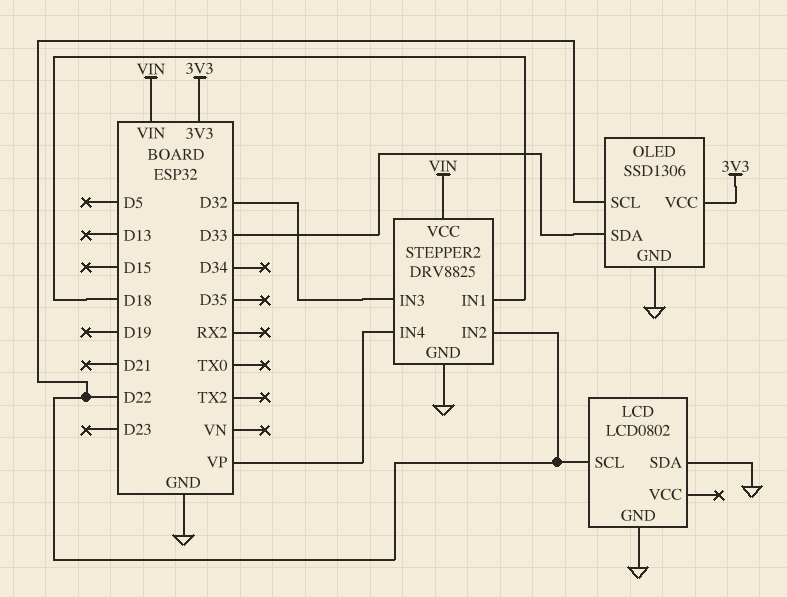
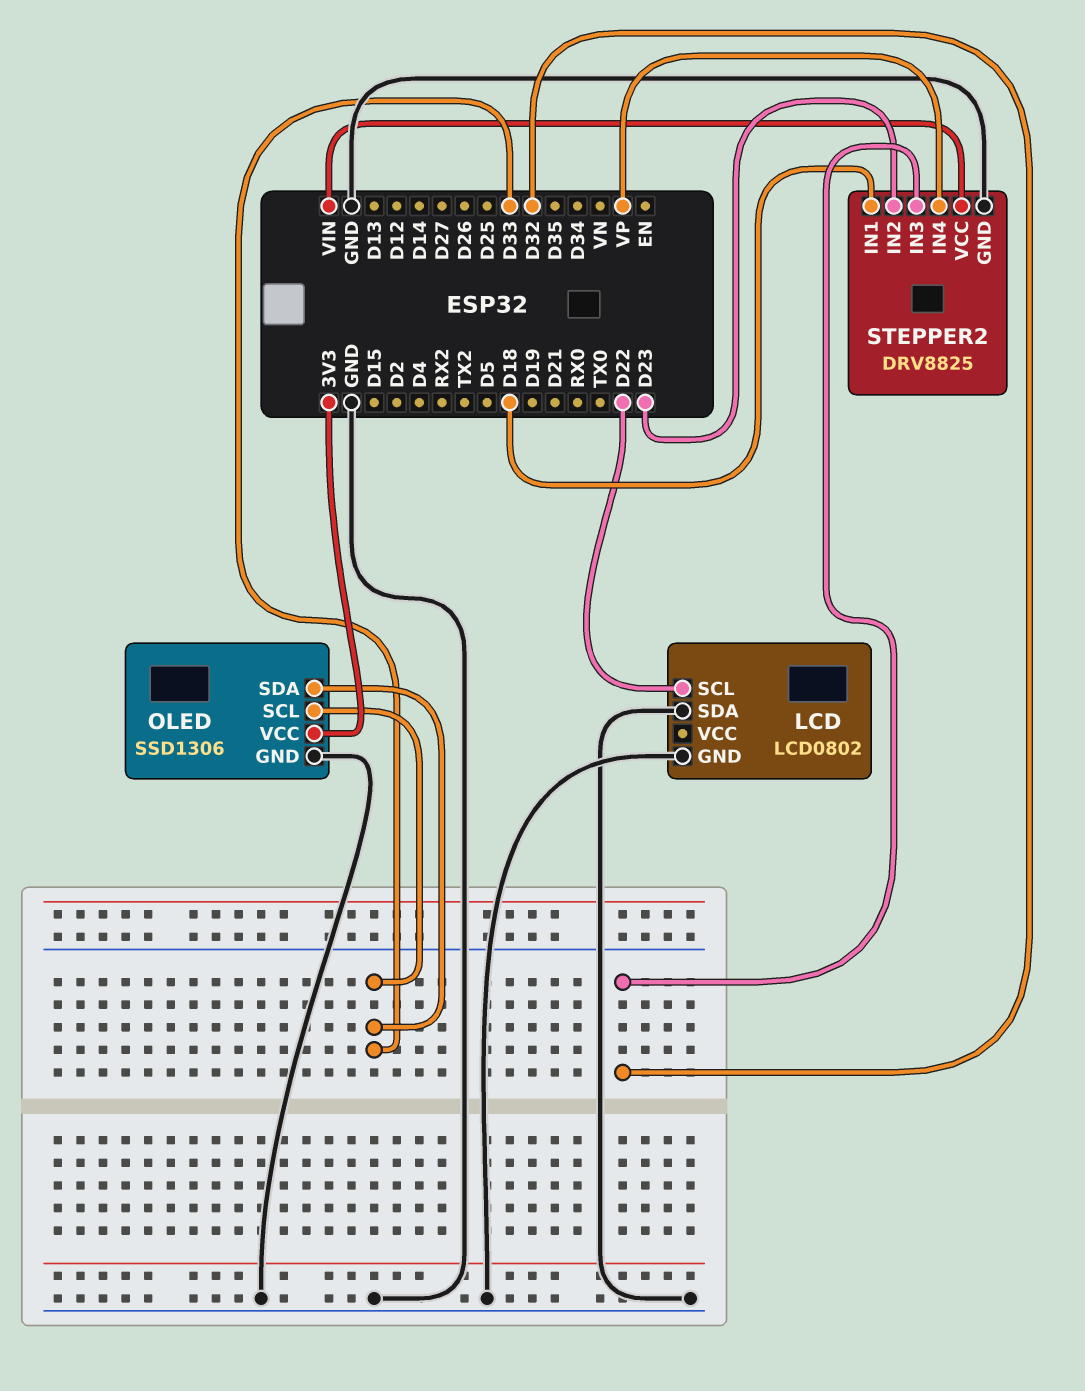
OLED pin SCL: D22 -> D33
STEPPER2 pin IN2: D22 -> D23

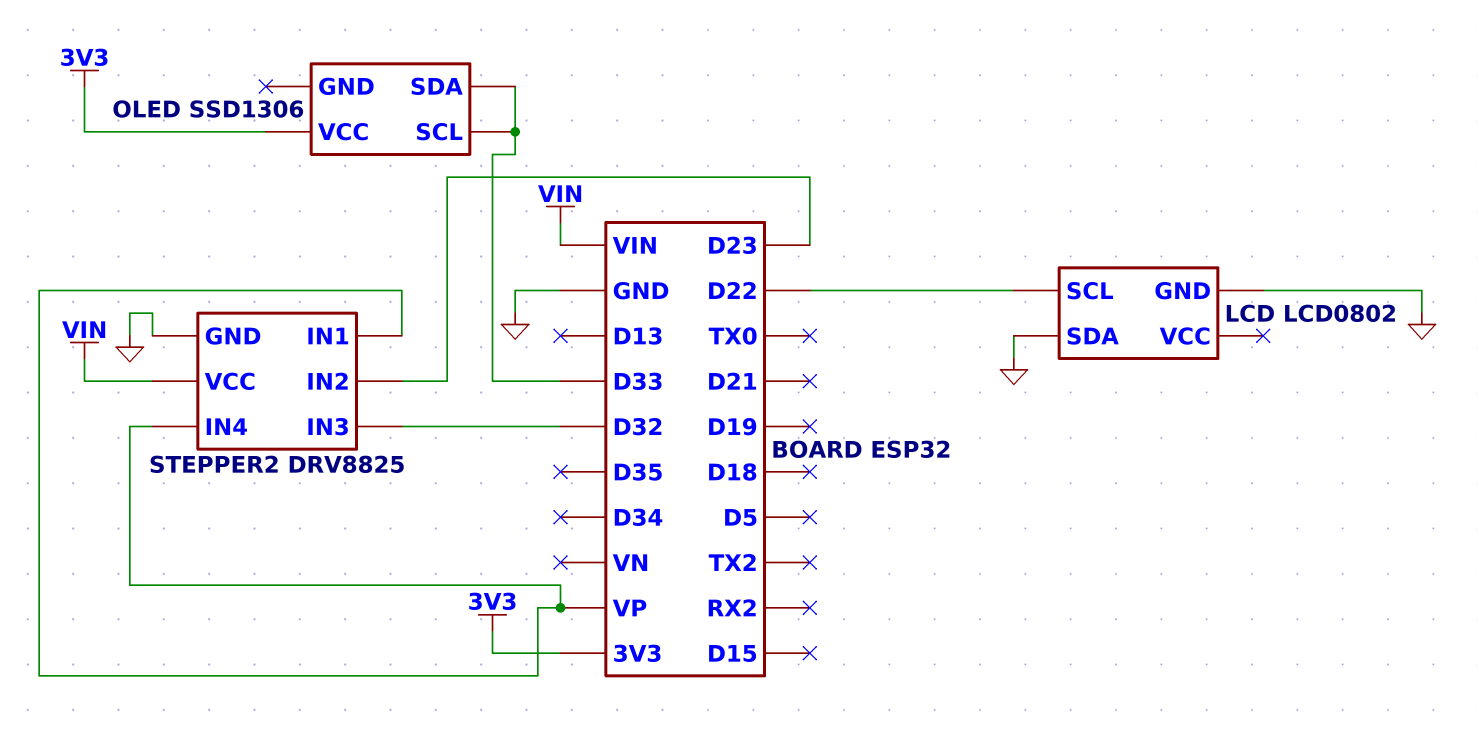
OLED pin GND: GND -> none
STEPPER2 pin IN1: D18 -> VP

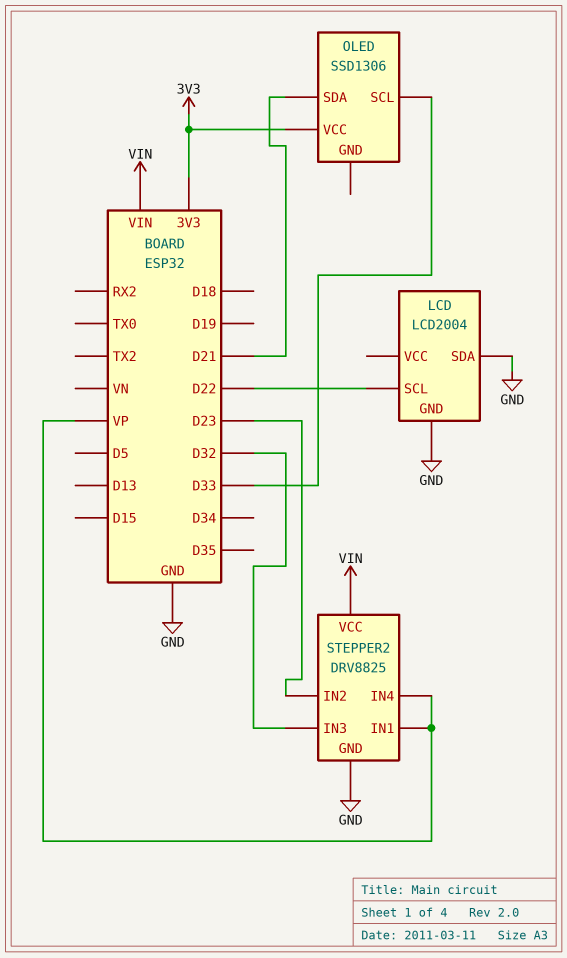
LCD: LCD0802 -> LCD2004
OLED pin SDA: D33 -> D21

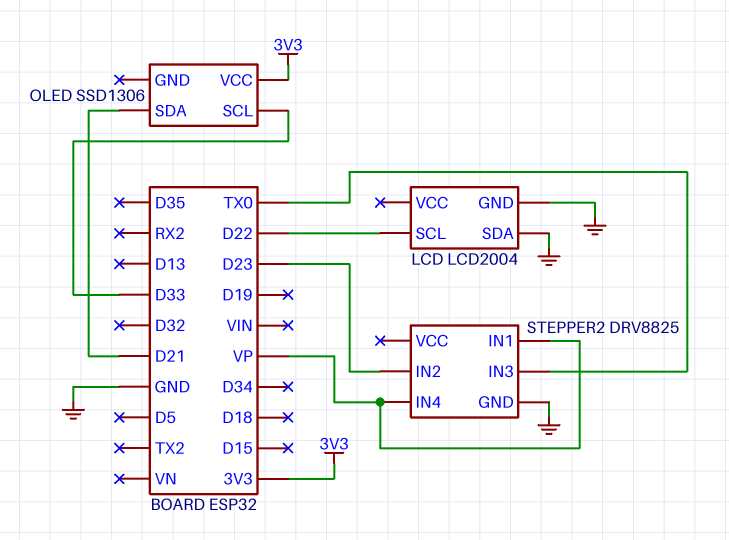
STEPPER2 pin IN3: D32 -> TX0
STEPPER2 pin VCC: VIN -> none

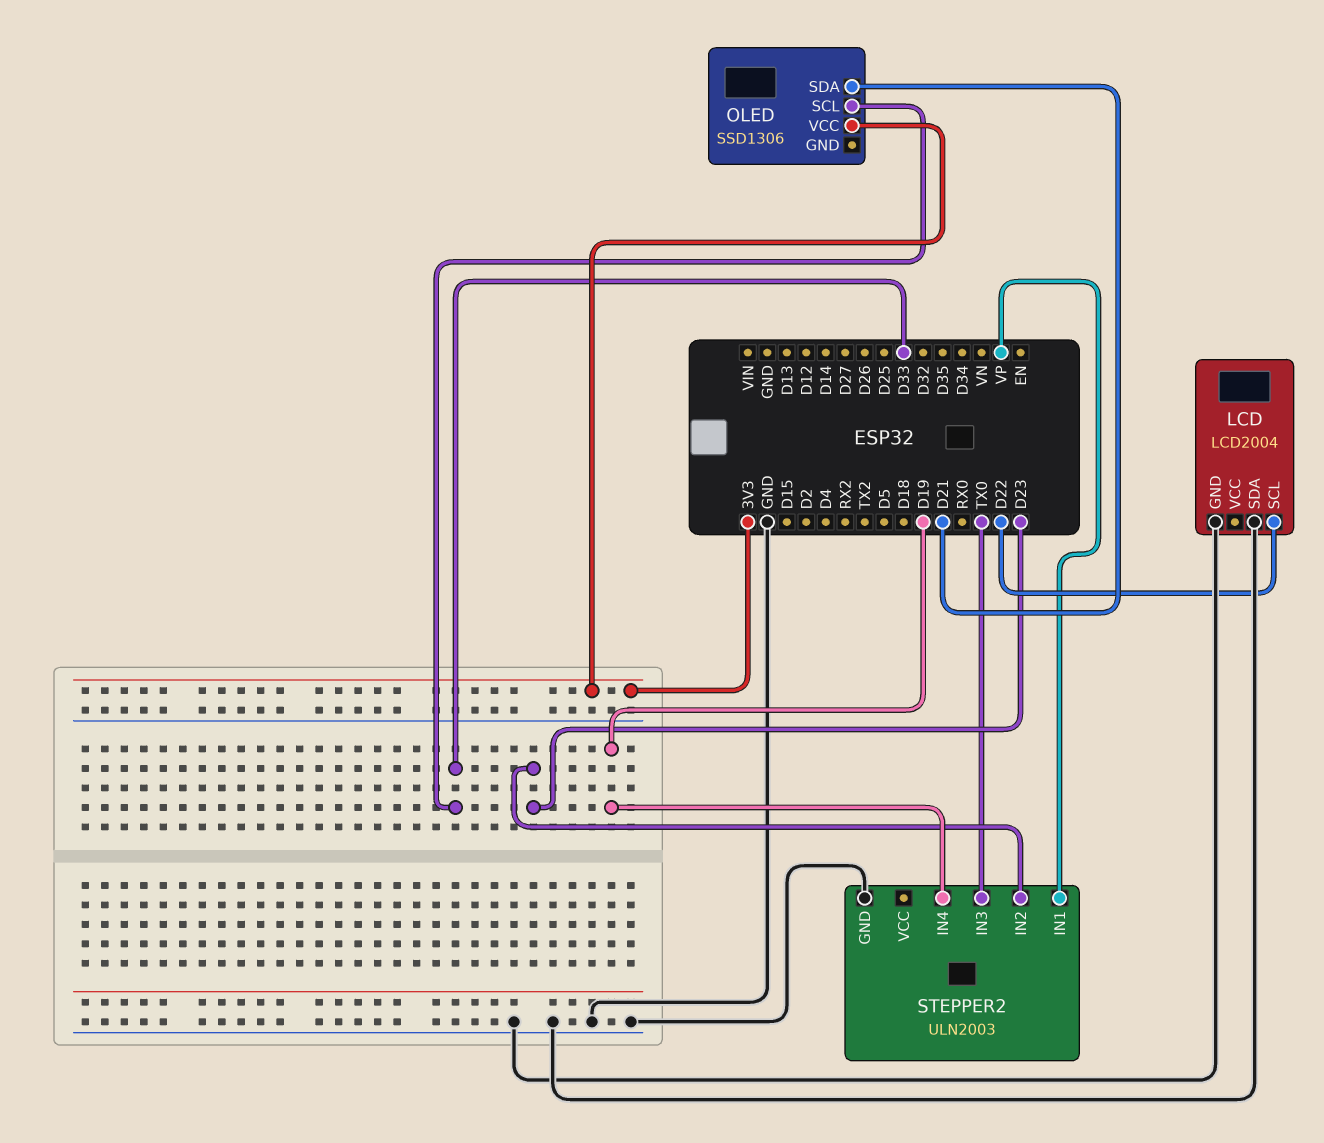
STEPPER2: DRV8825 -> ULN2003
STEPPER2 pin IN4: VP -> D19

